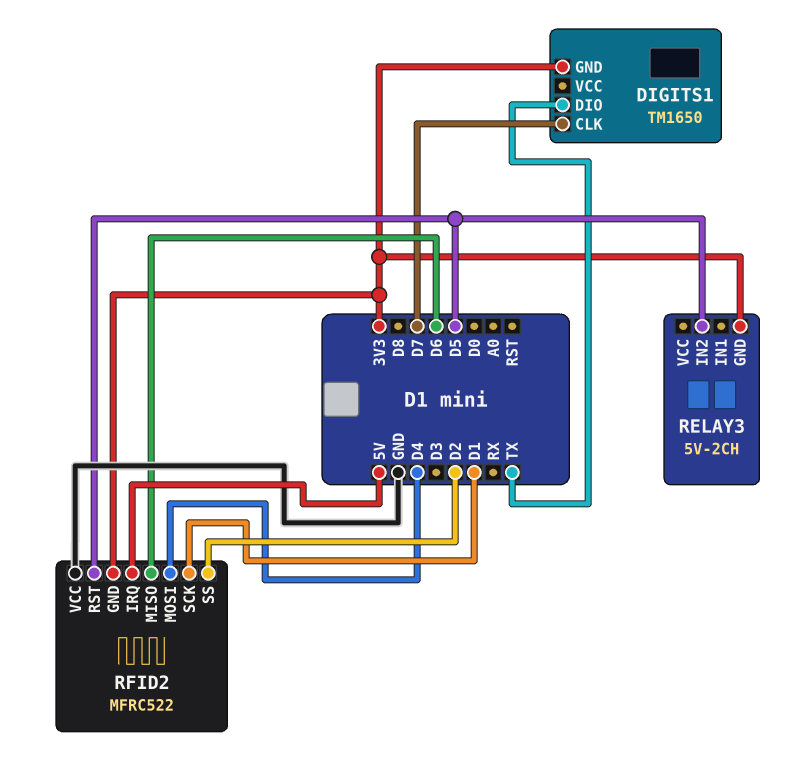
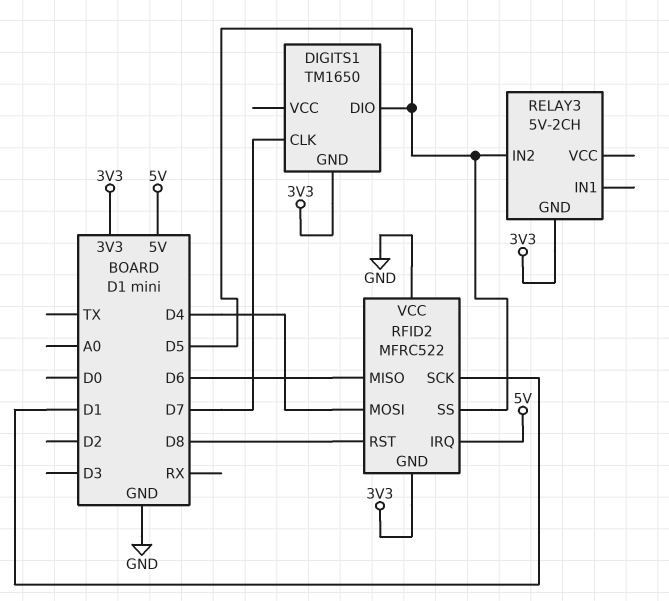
DIGITS1 pin DIO: TX -> D5
RFID2 pin RST: D5 -> D8
RFID2 pin SS: D2 -> D5

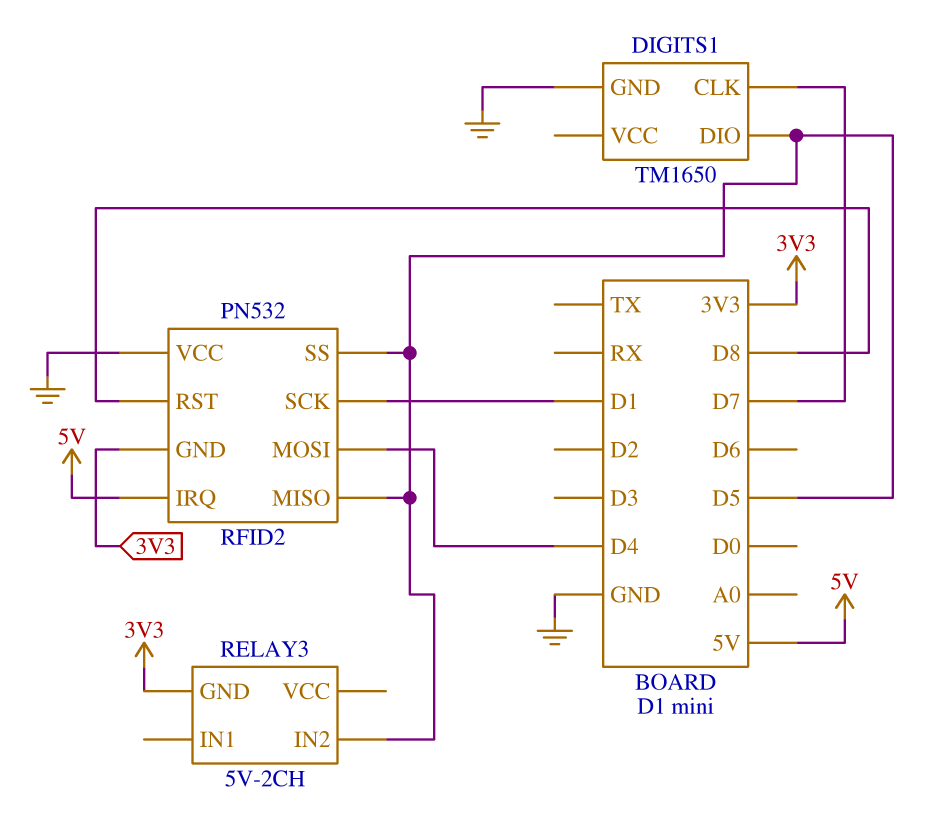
DIGITS1 pin GND: 3V3 -> GND
RFID2: MFRC522 -> PN532
RFID2 pin MISO: D6 -> D5

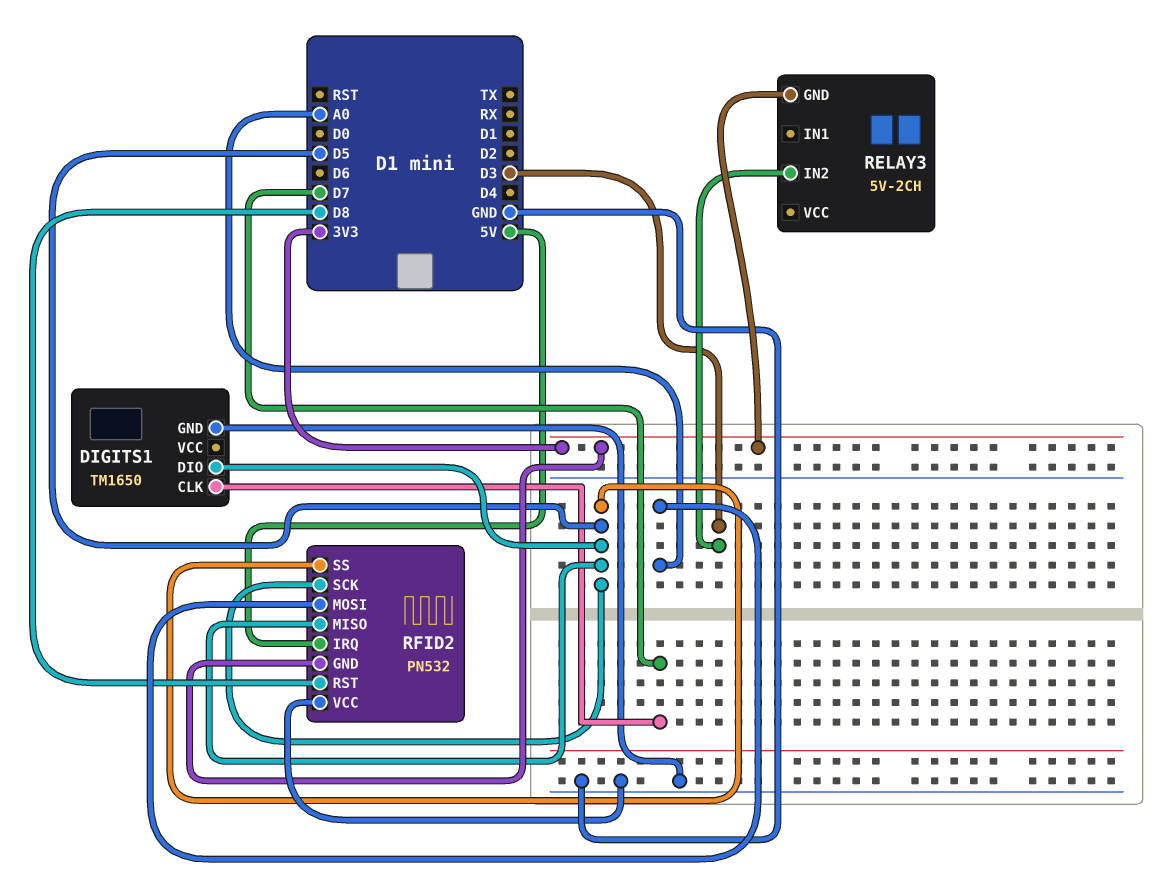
RELAY3 pin IN2: D5 -> D3
RFID2 pin MOSI: D4 -> A0
RFID2 pin SCK: D1 -> D5

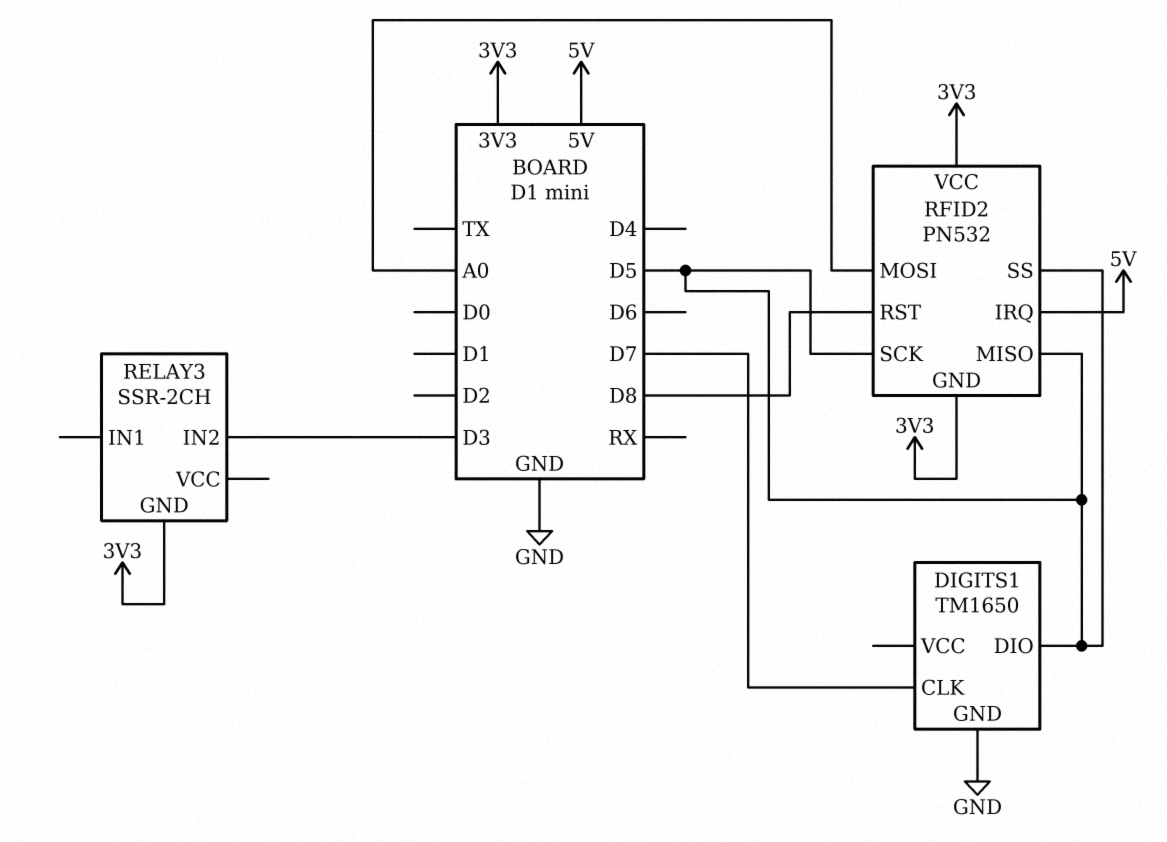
RELAY3: 5V-2CH -> SSR-2CH
RFID2 pin VCC: GND -> 3V3

